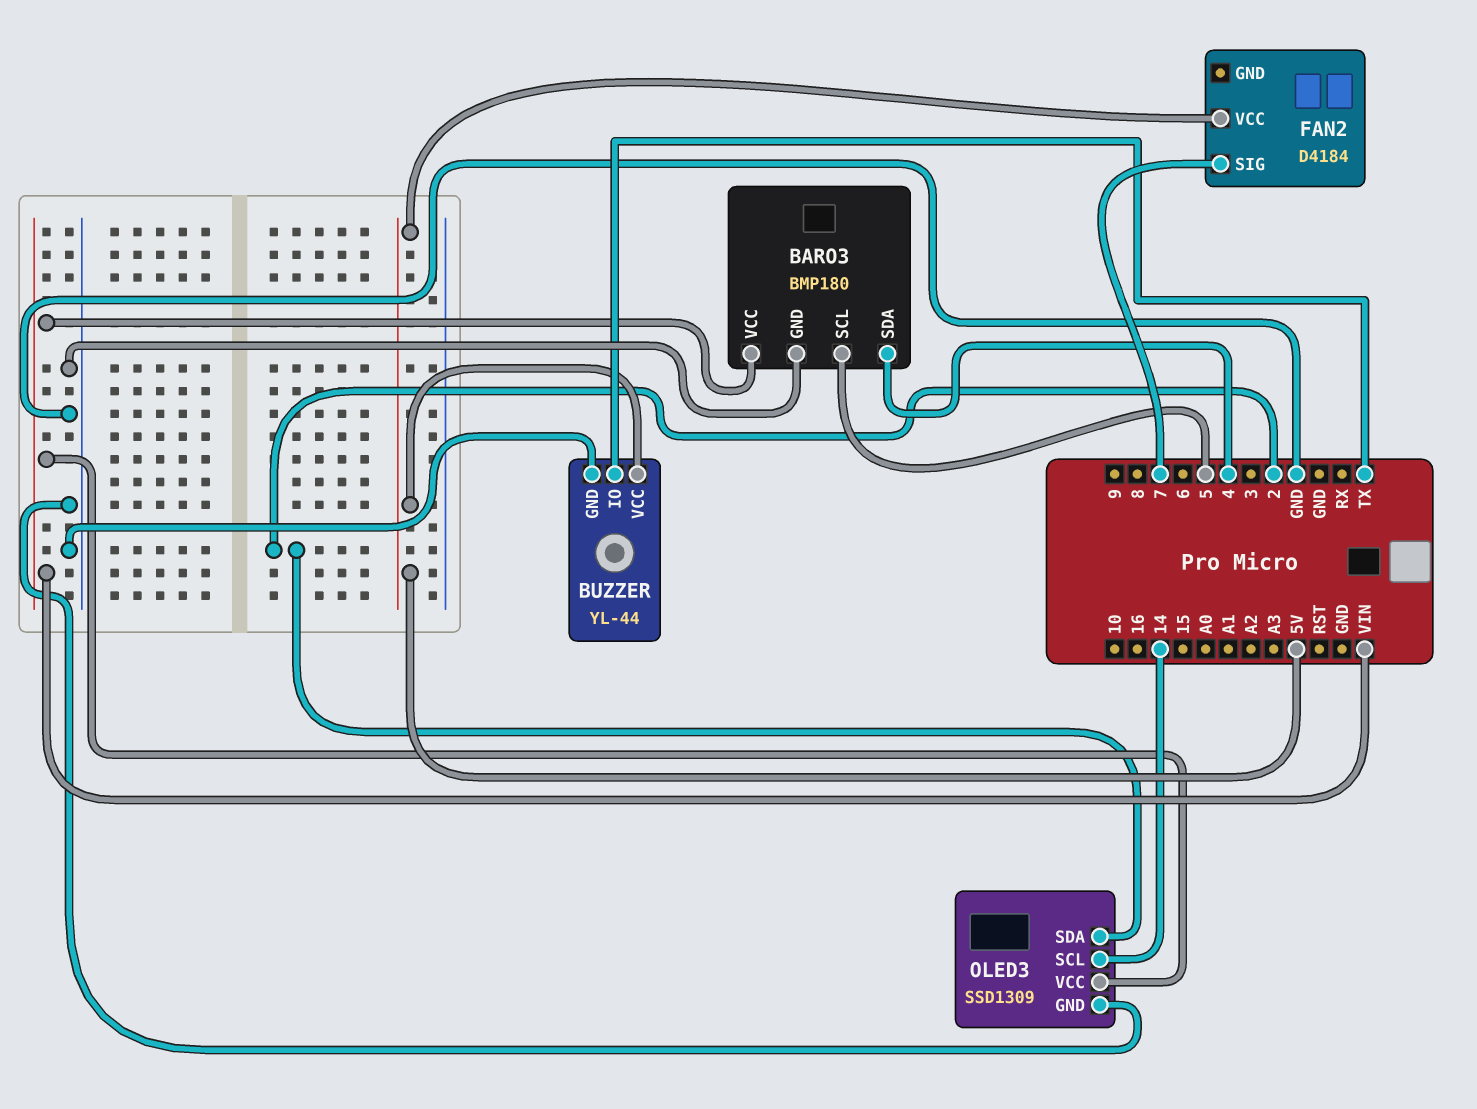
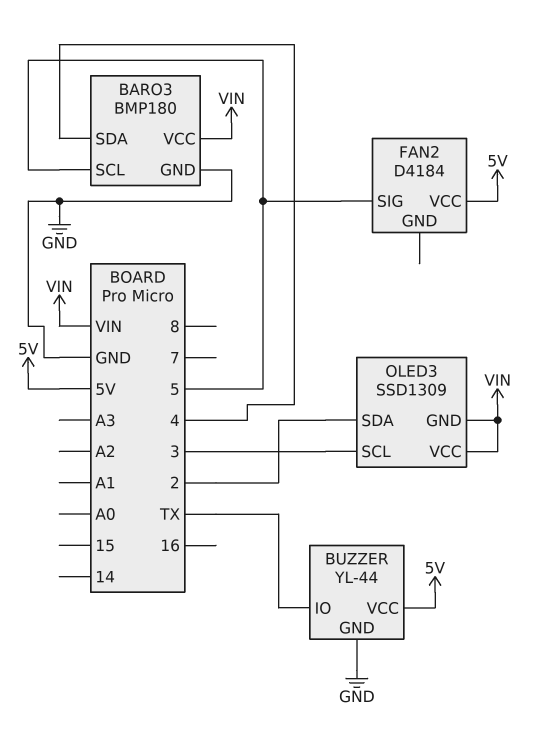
FAN2 pin SIG: 7 -> 5
OLED3 pin GND: GND -> VIN
OLED3 pin SCL: 14 -> 3

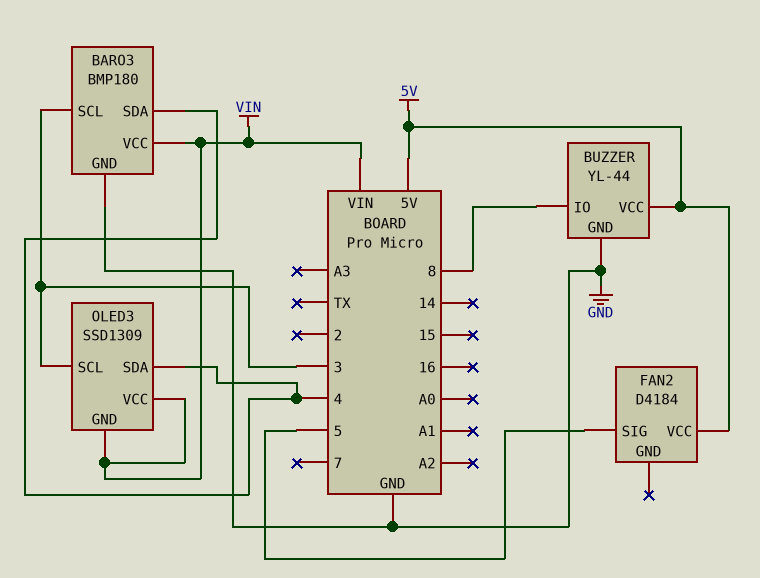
BARO3 pin SCL: 5 -> 3
BUZZER pin IO: TX -> 8
OLED3 pin SDA: 2 -> 4

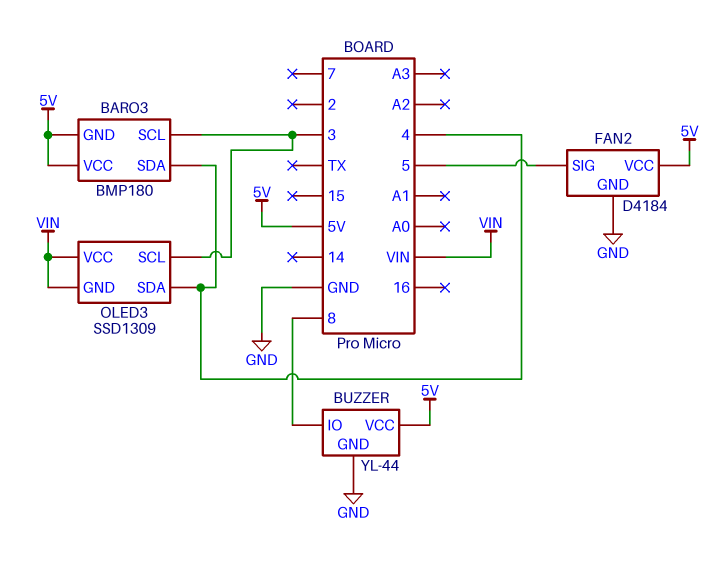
BARO3 pin GND: GND -> 5V
BARO3 pin VCC: VIN -> 5V
FAN2 pin GND: none -> GND

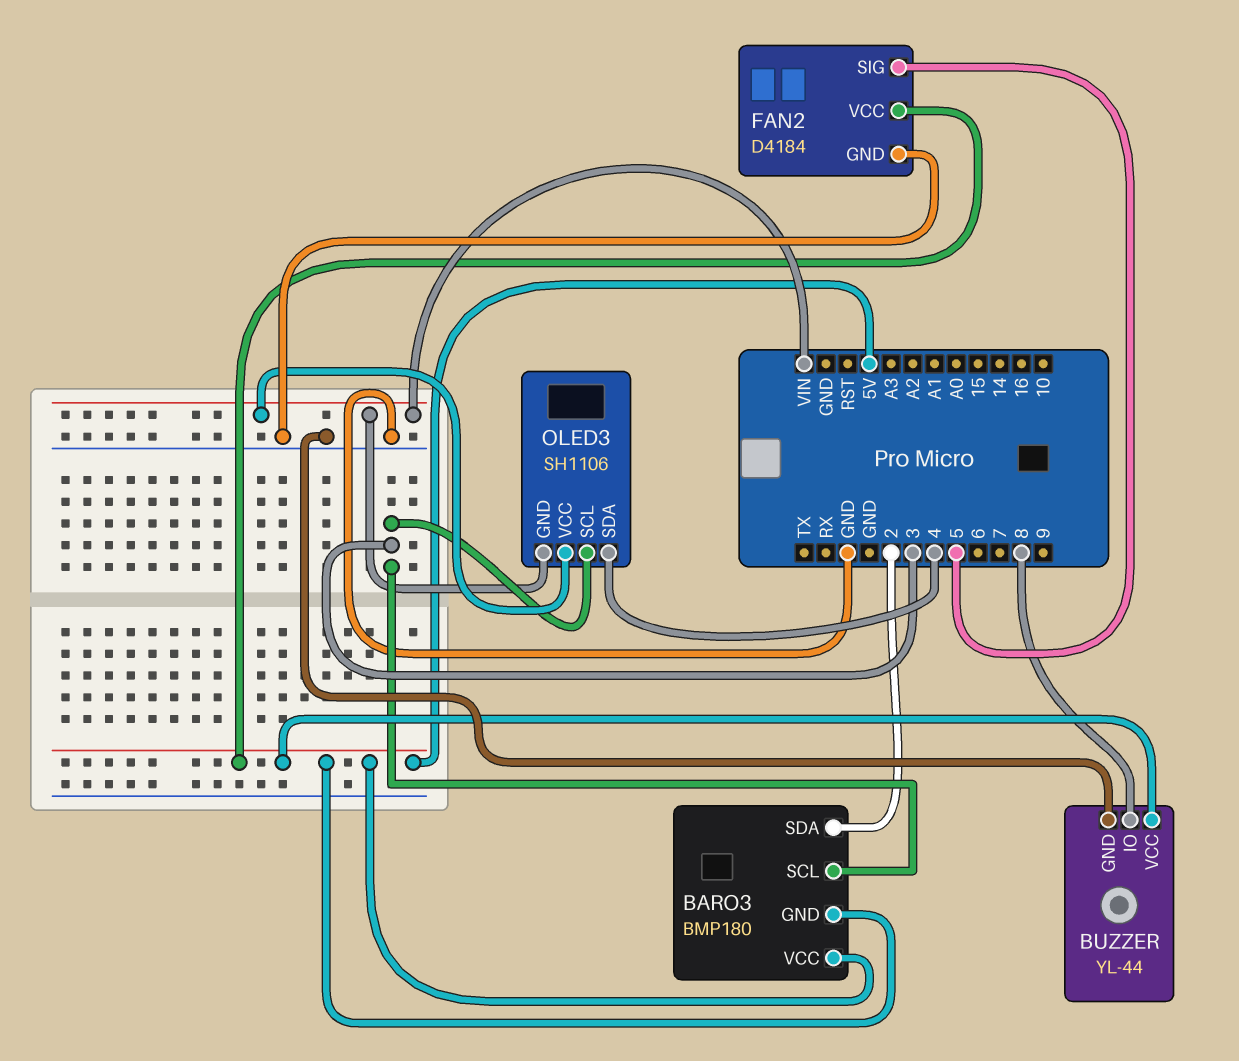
BARO3 pin SDA: 4 -> 2
OLED3: SSD1309 -> SH1106

